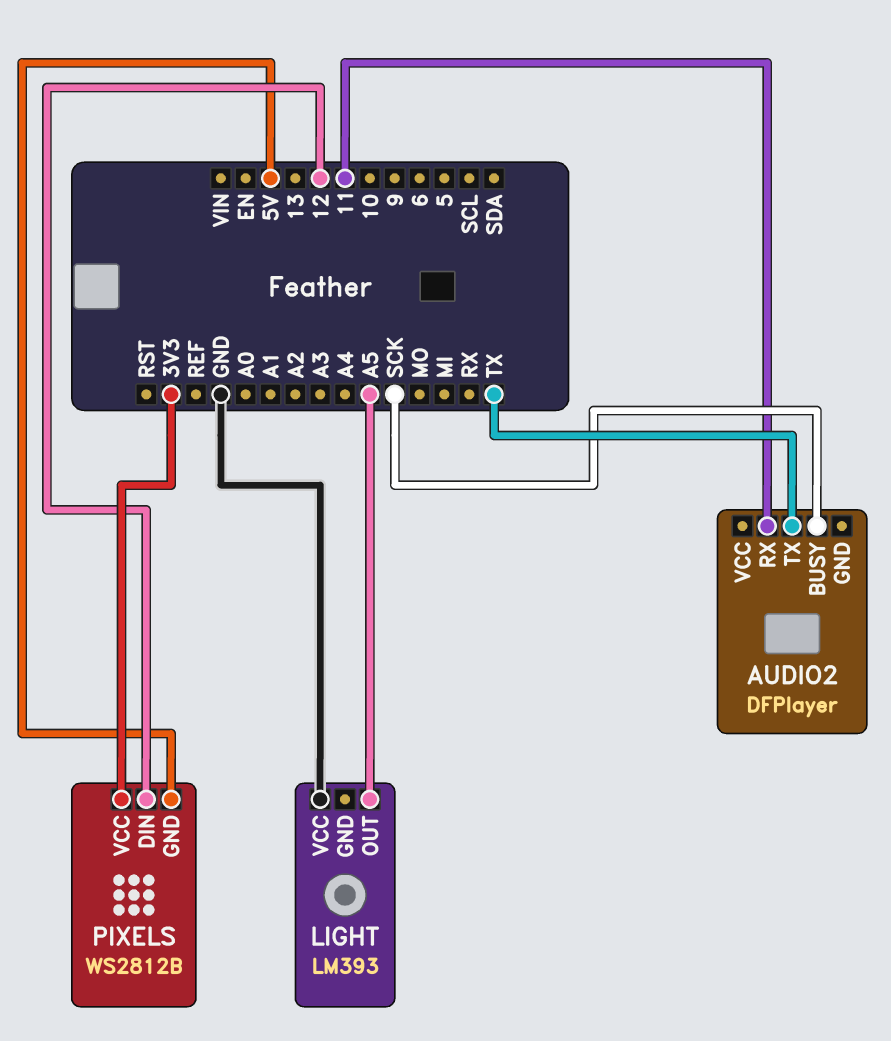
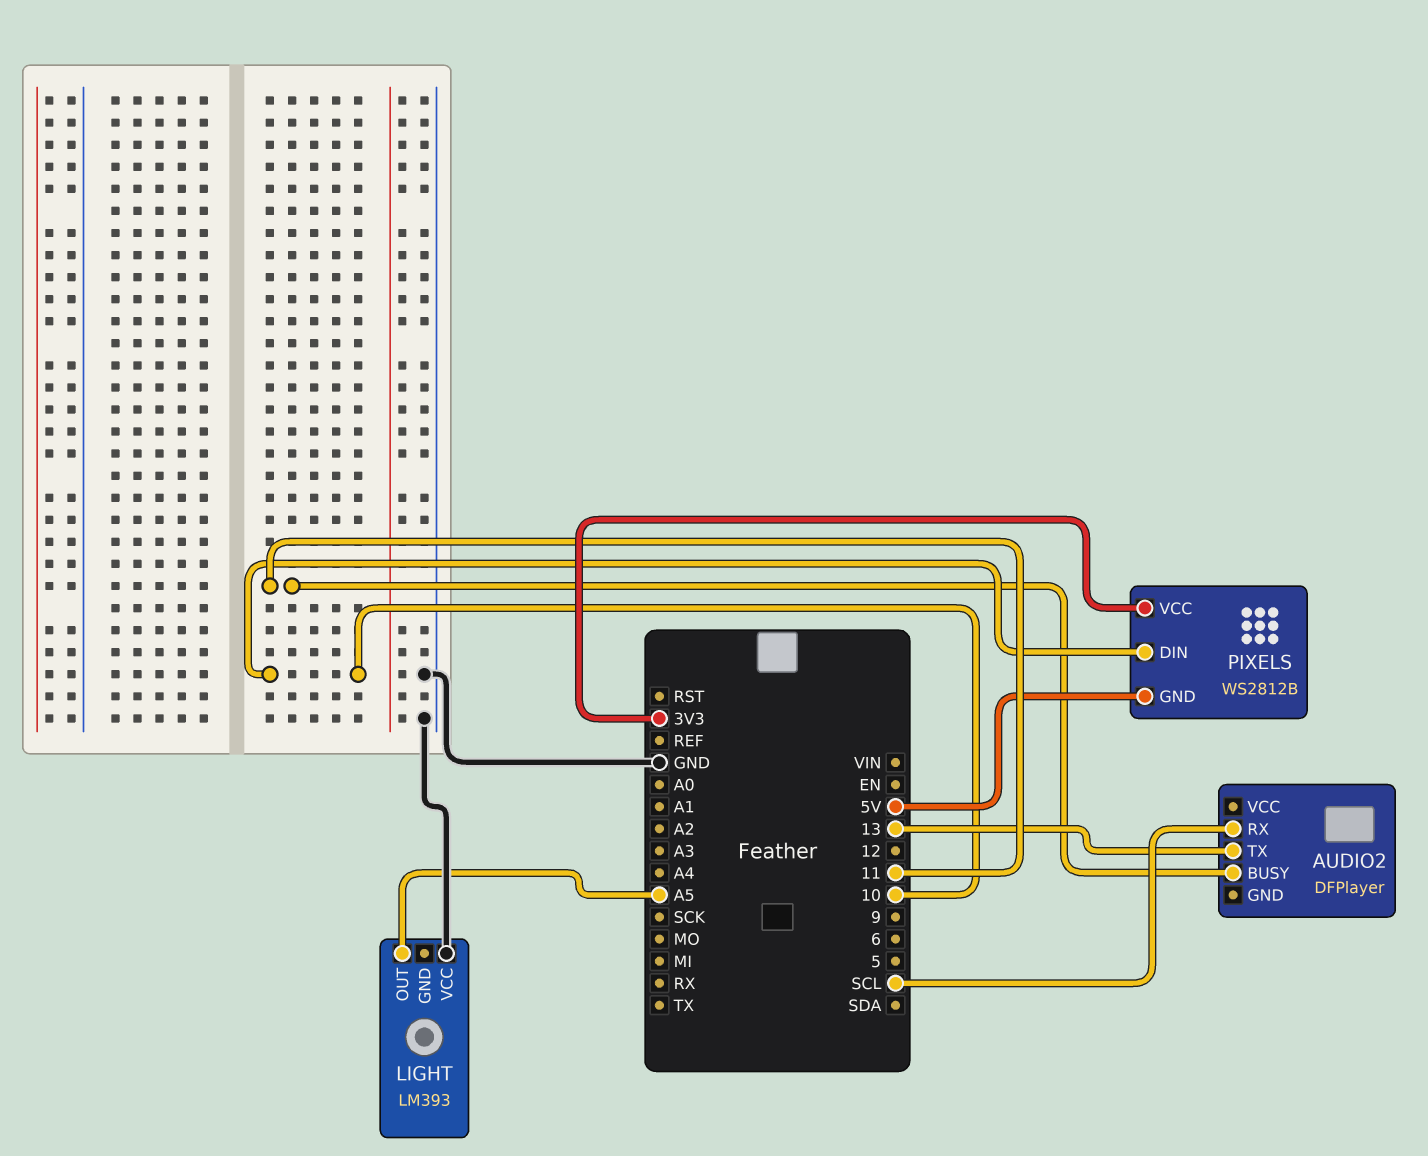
AUDIO2 pin BUSY: SCK -> 11
AUDIO2 pin RX: 11 -> SCL
AUDIO2 pin TX: TX -> 13
PIXELS pin DIN: 12 -> 10

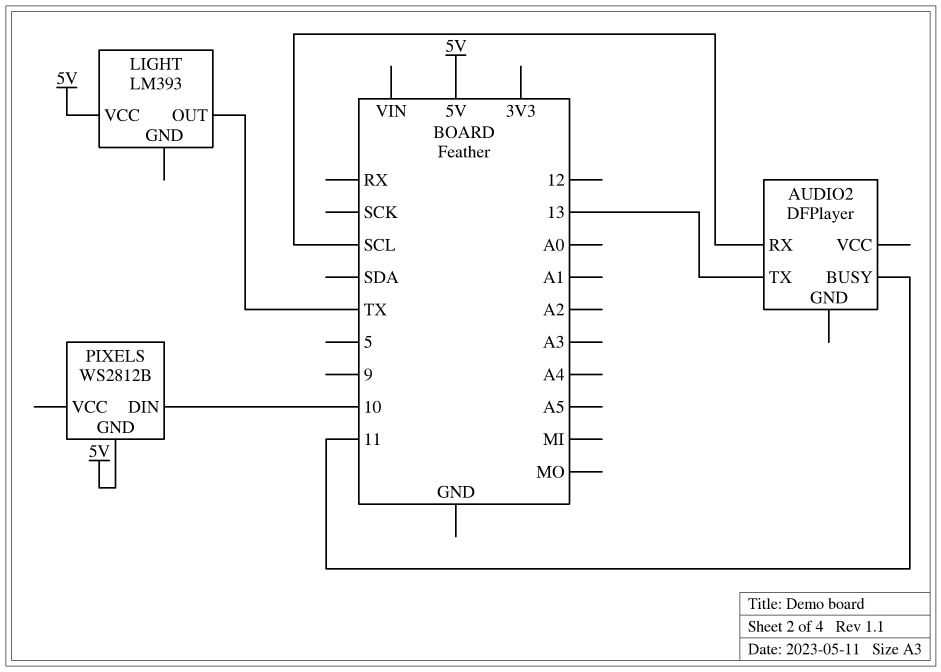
LIGHT pin OUT: A5 -> TX
LIGHT pin VCC: GND -> 5V
PIXELS pin VCC: 3V3 -> none

